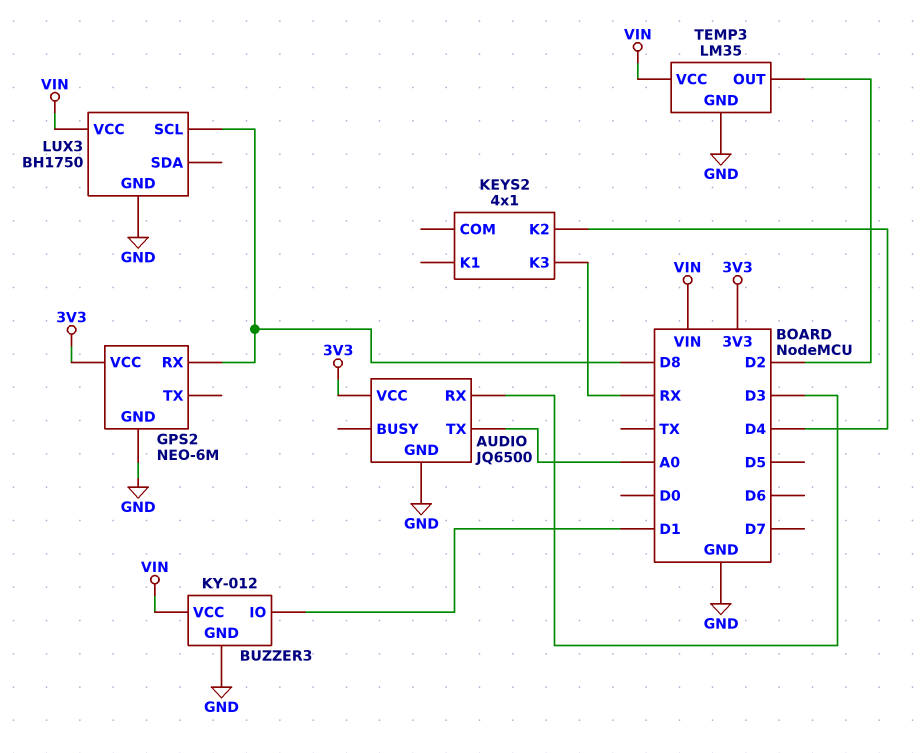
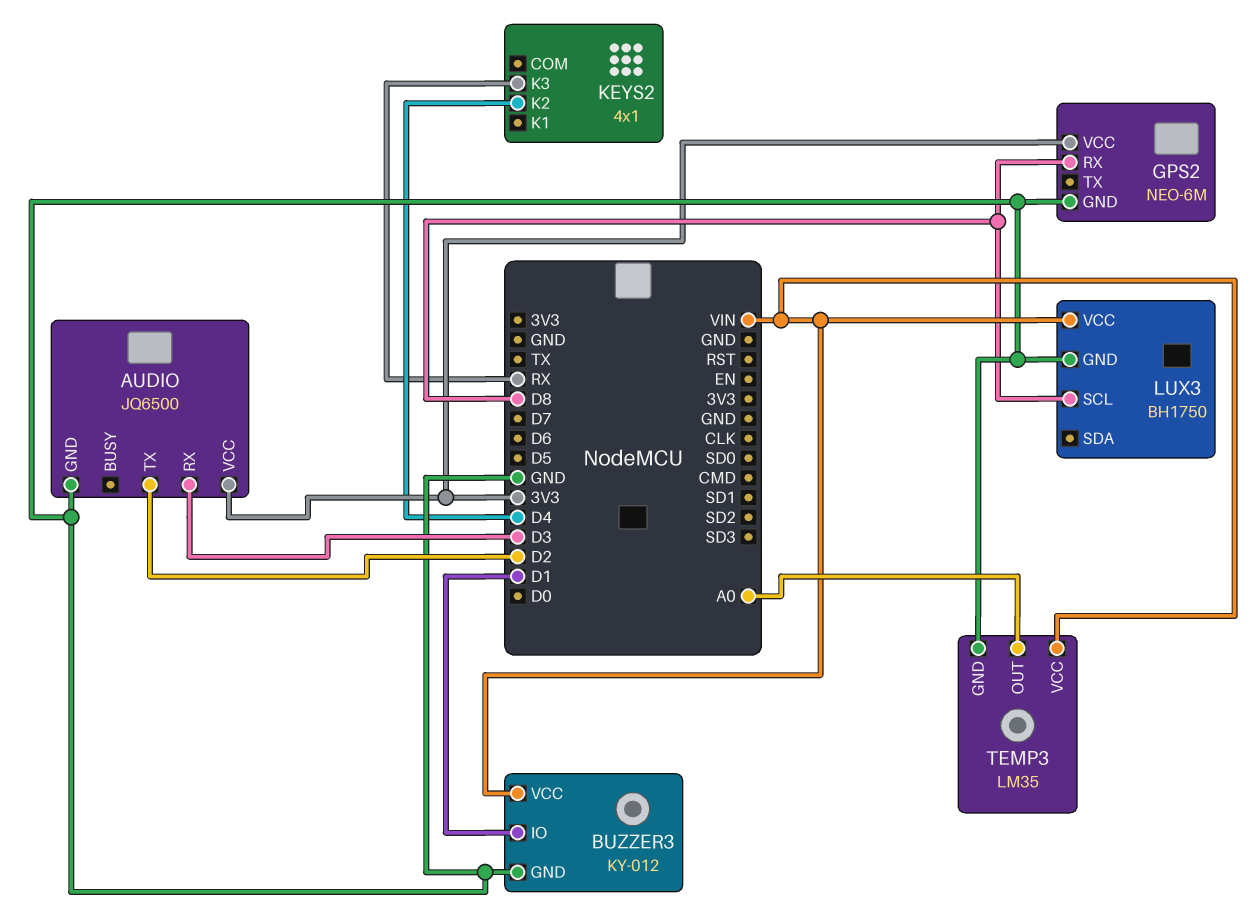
AUDIO pin TX: A0 -> D2
TEMP3 pin OUT: D2 -> A0

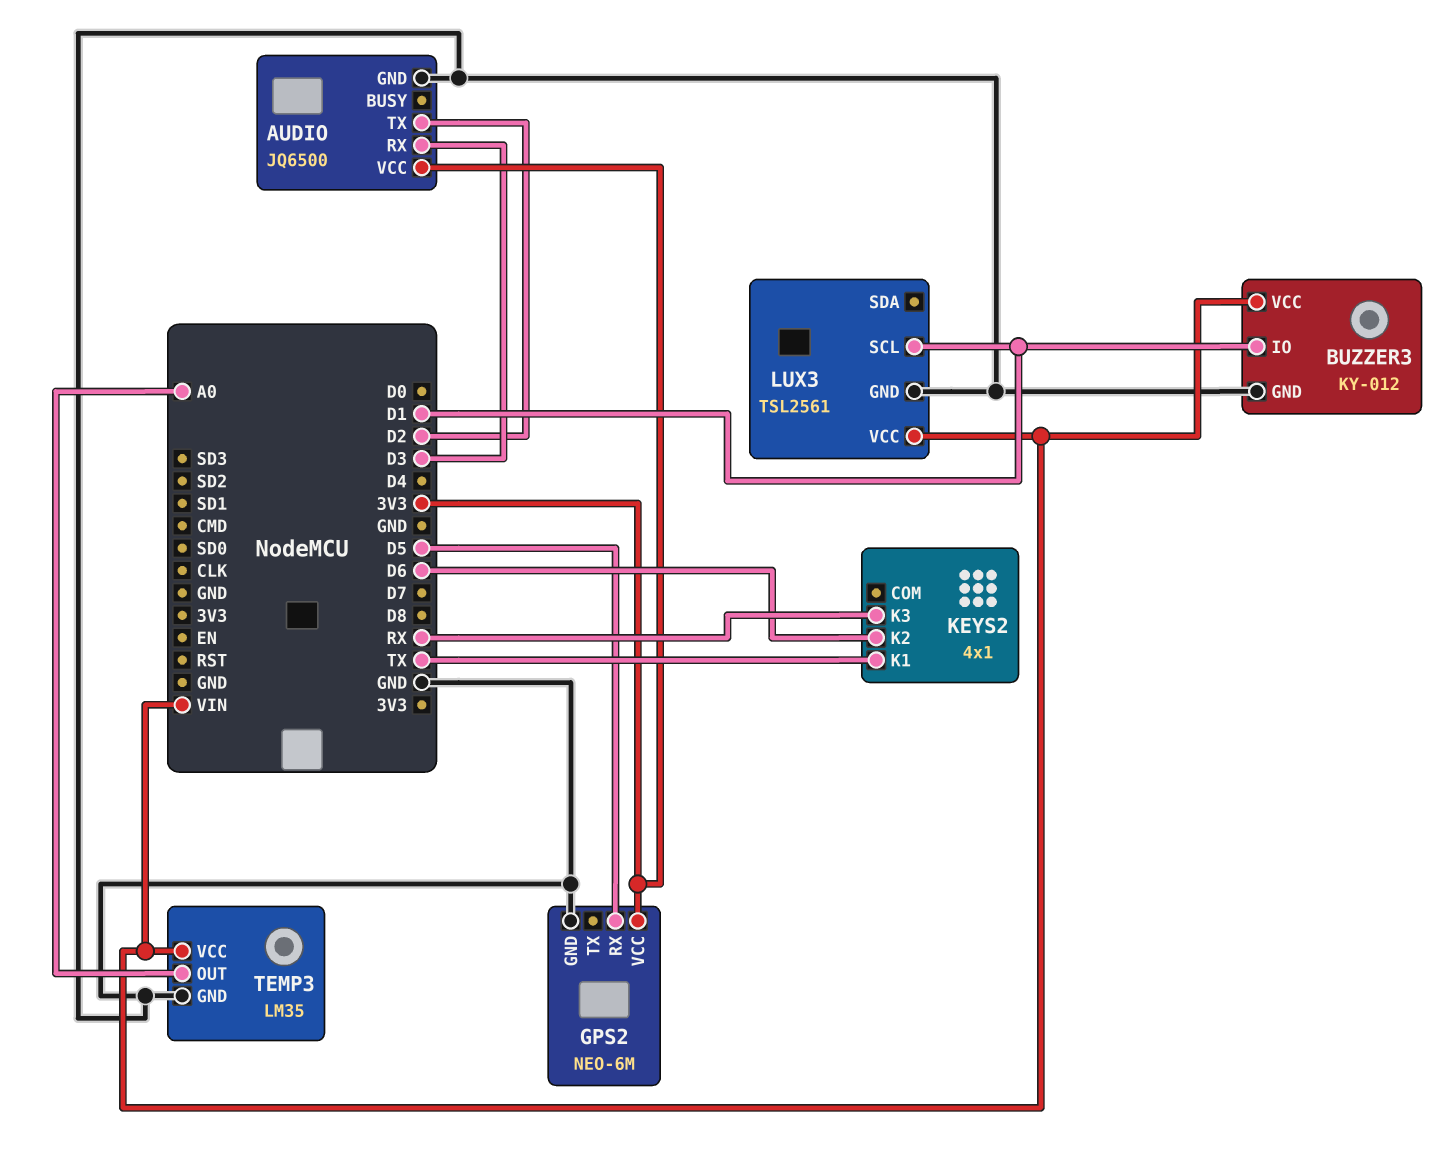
GPS2 pin RX: D8 -> D5
KEYS2 pin K1: none -> TX
KEYS2 pin K2: D4 -> D6
LUX3: BH1750 -> TSL2561
LUX3 pin SCL: D8 -> D1

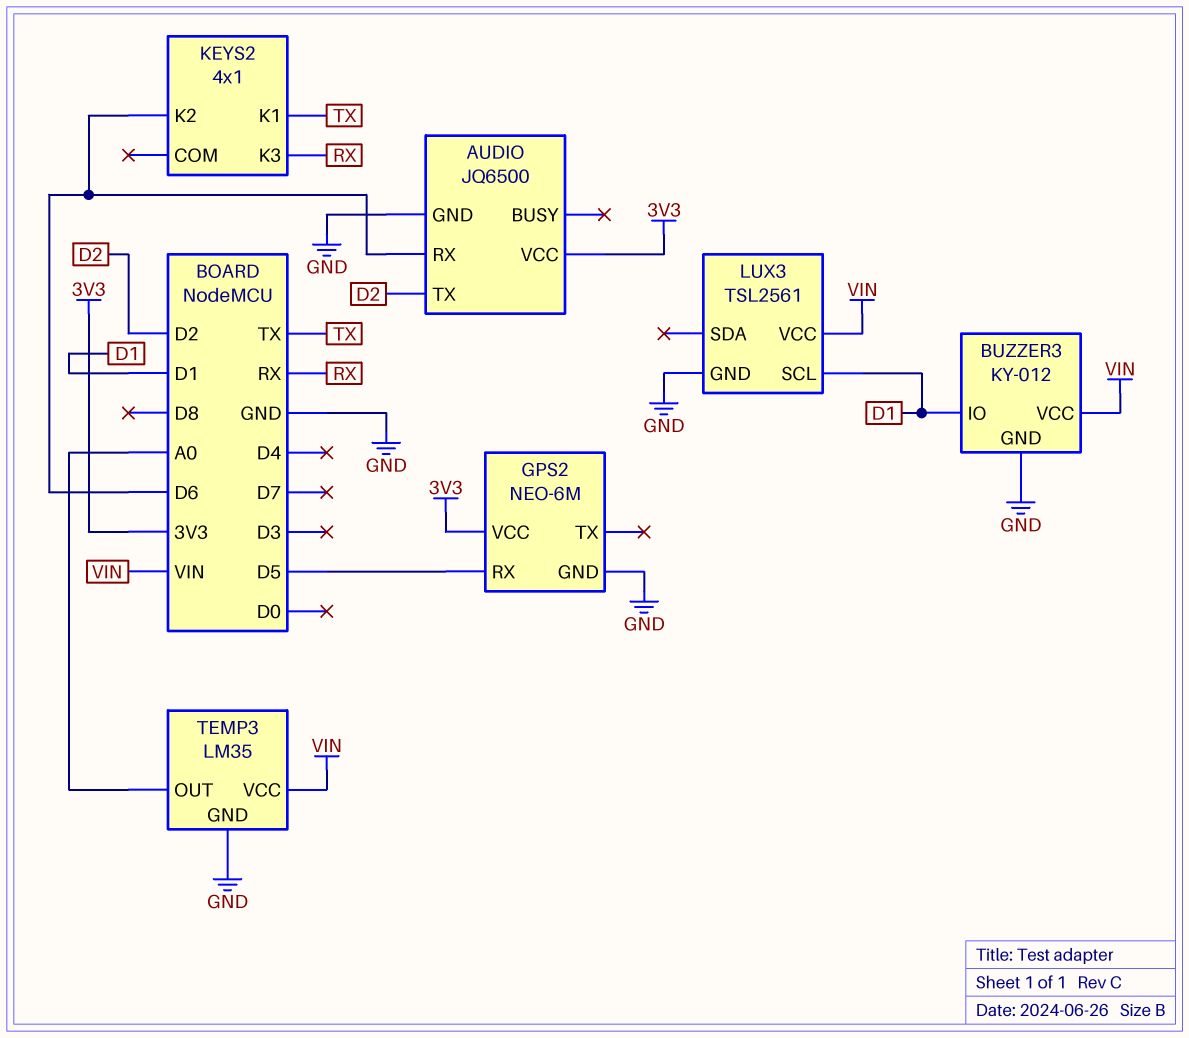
AUDIO pin RX: D3 -> D6

